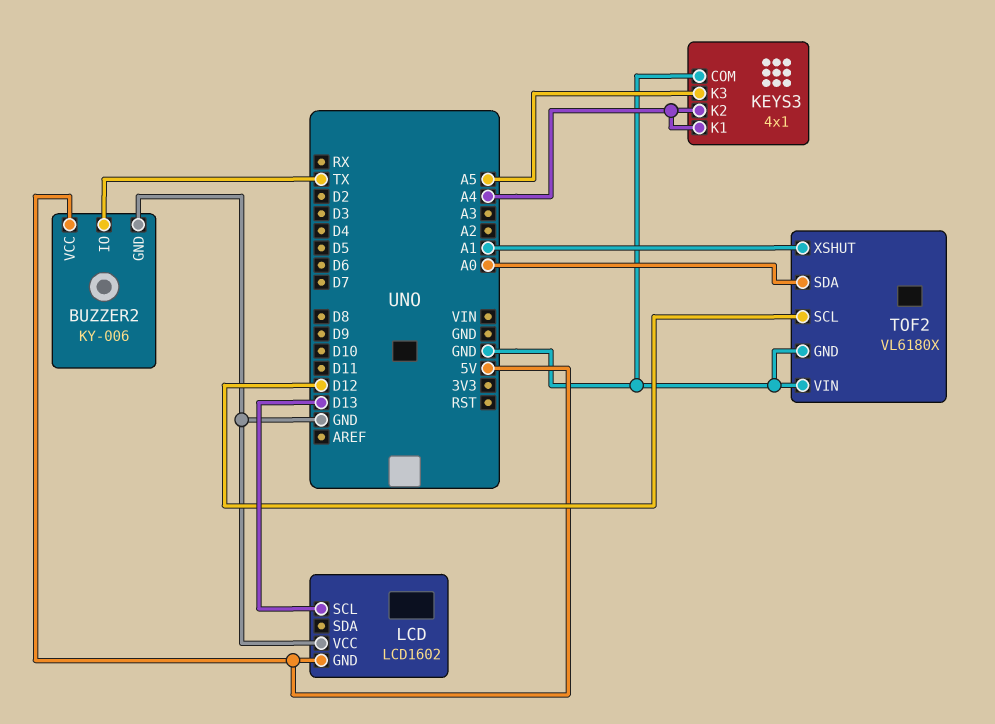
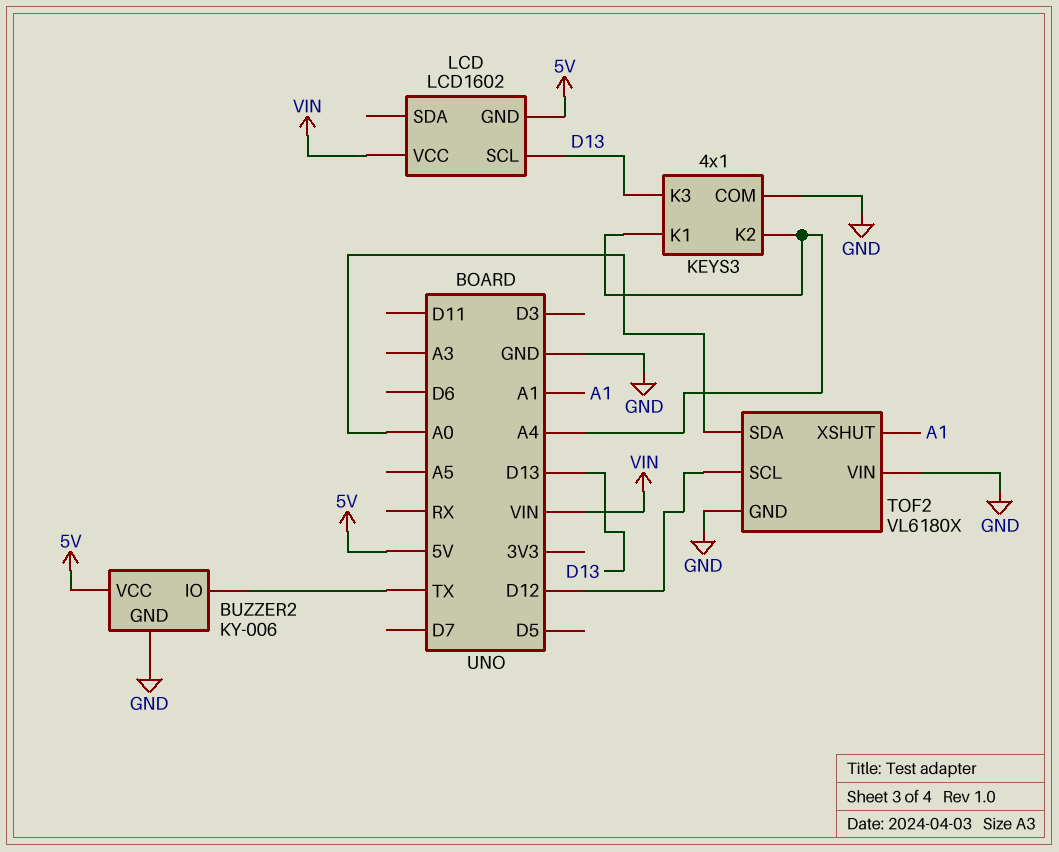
KEYS3 pin K3: A5 -> D13
LCD pin VCC: GND -> VIN

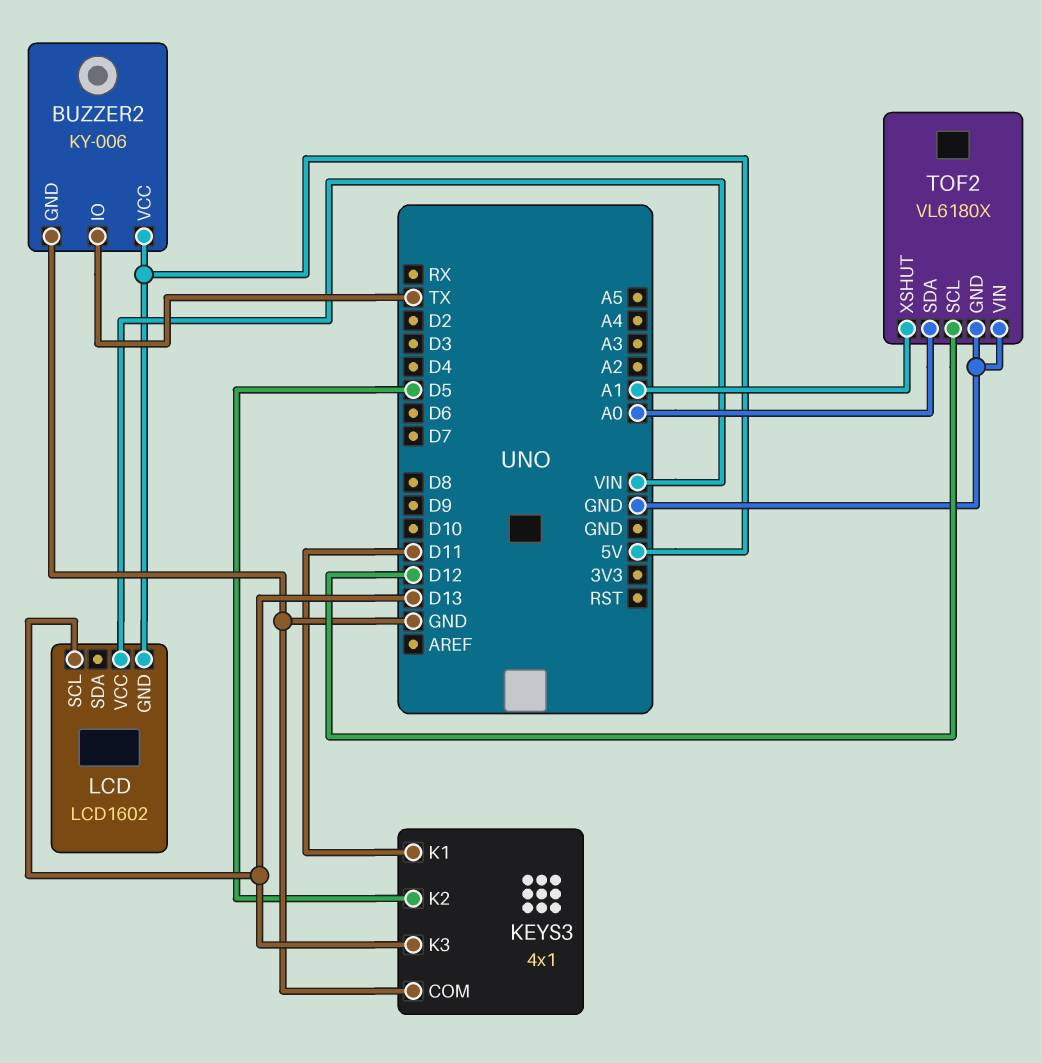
KEYS3 pin K1: A4 -> D11
KEYS3 pin K2: A4 -> D5

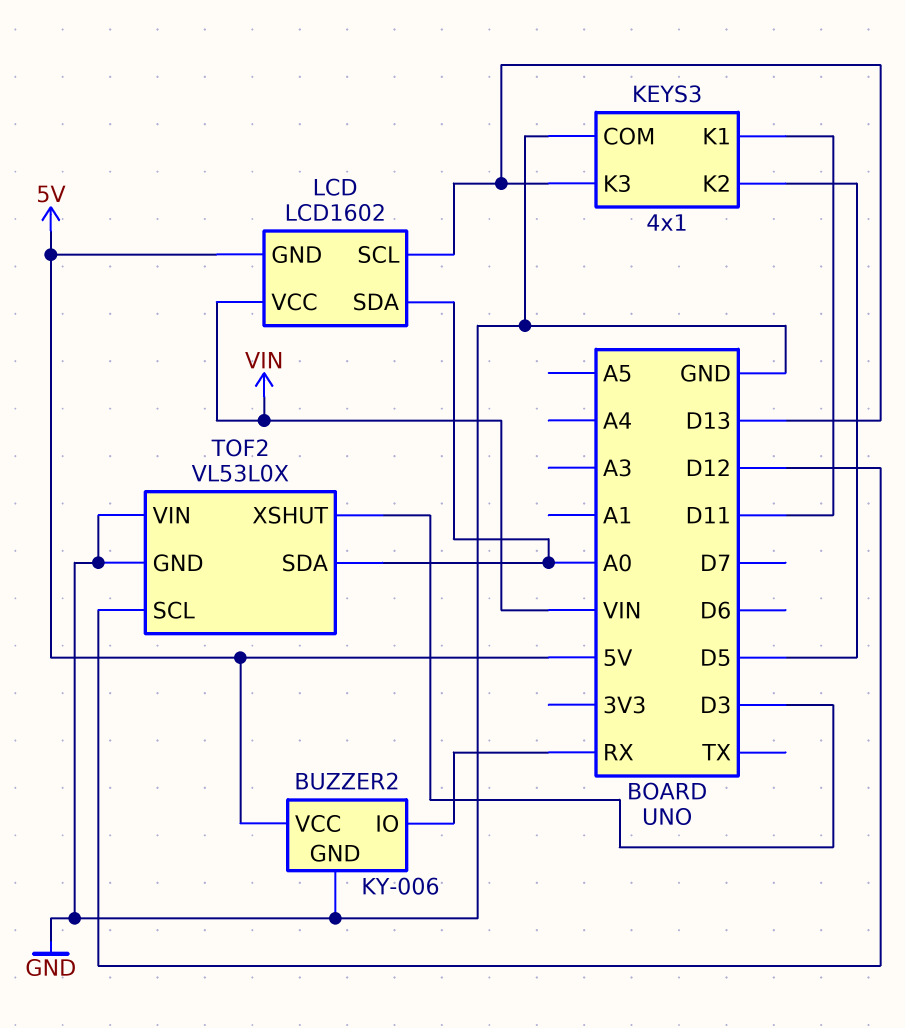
BUZZER2 pin IO: TX -> RX
LCD pin SDA: none -> A0
TOF2: VL6180X -> VL53L0X
TOF2 pin XSHUT: A1 -> D3

